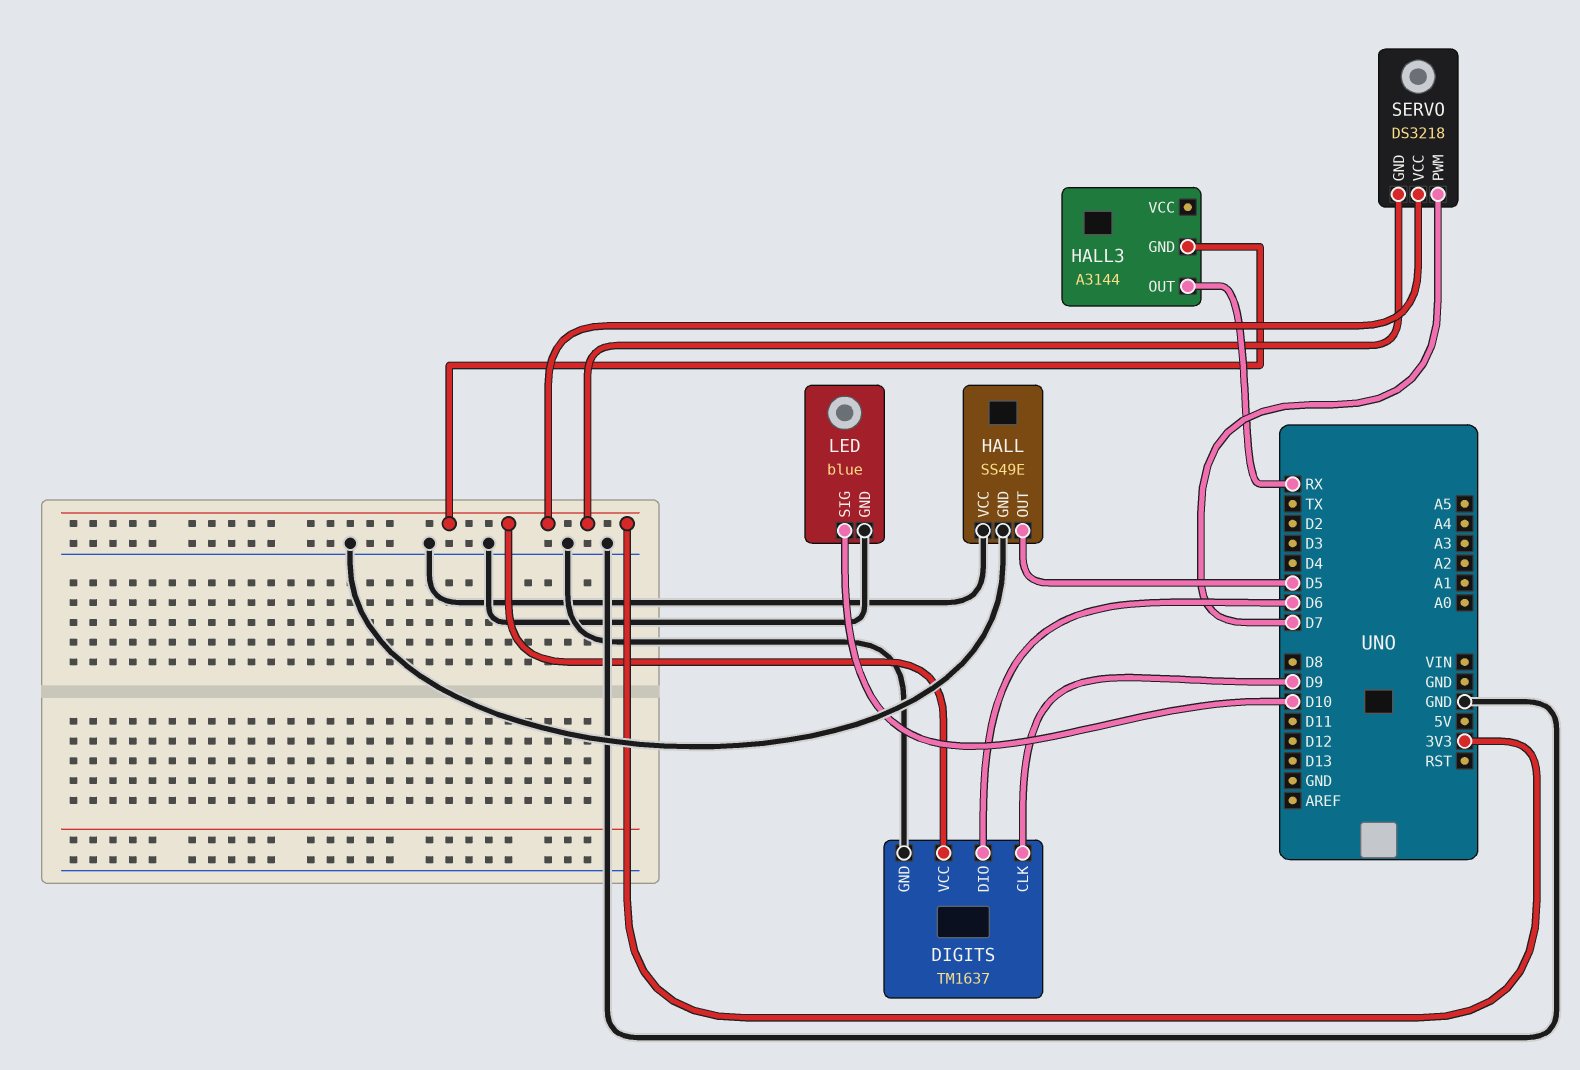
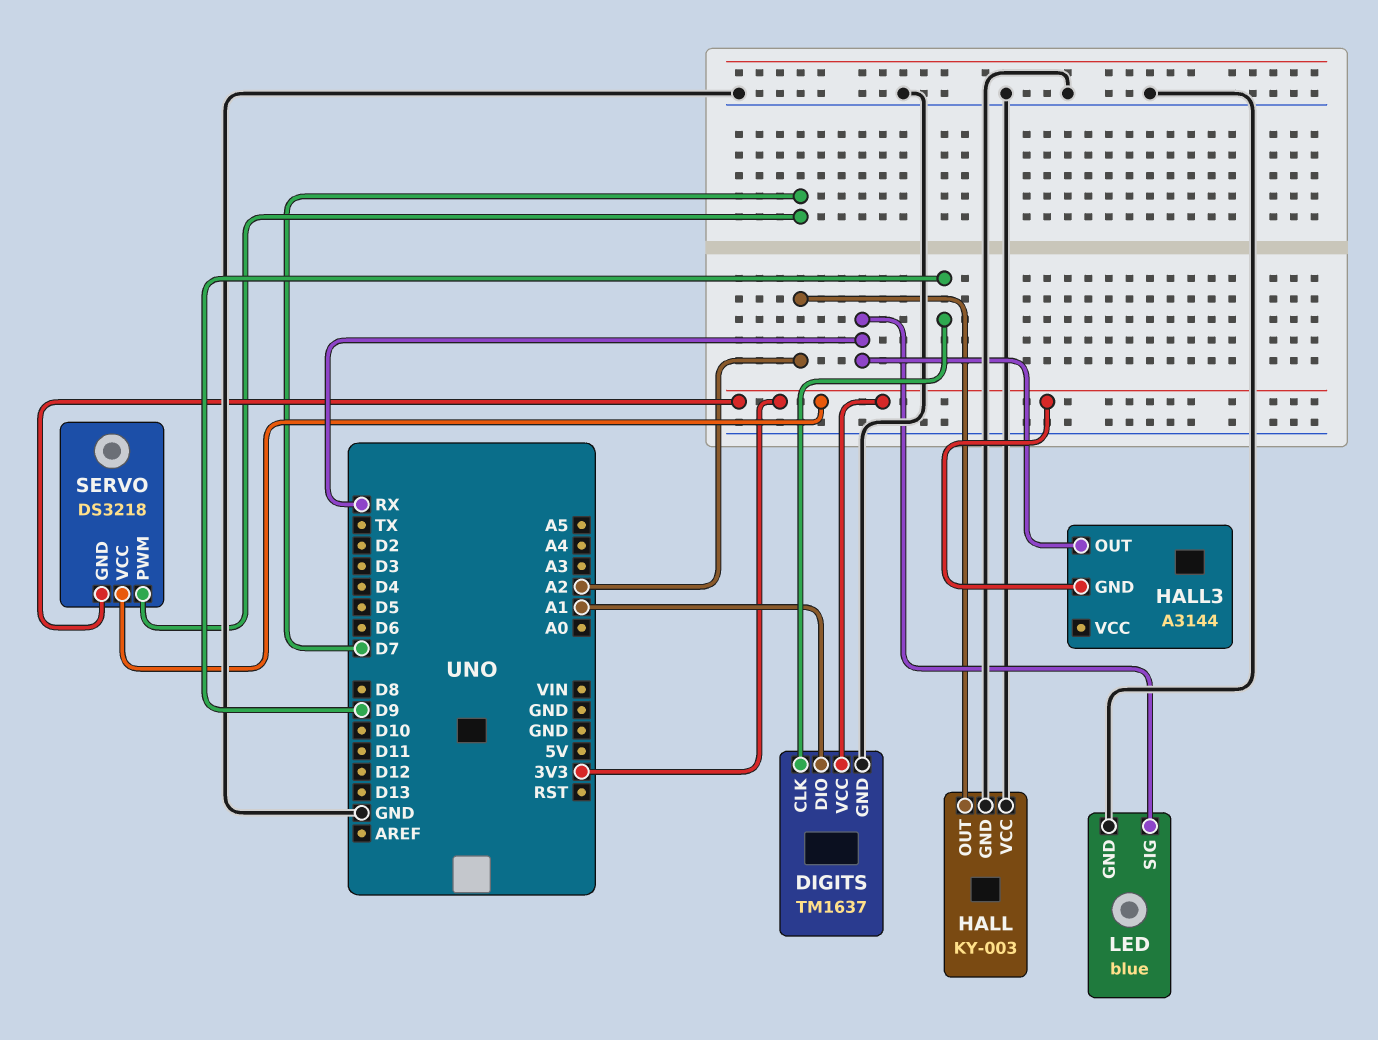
DIGITS pin DIO: D6 -> A1
HALL: SS49E -> KY-003
HALL pin OUT: D5 -> A2
LED pin SIG: D10 -> RX

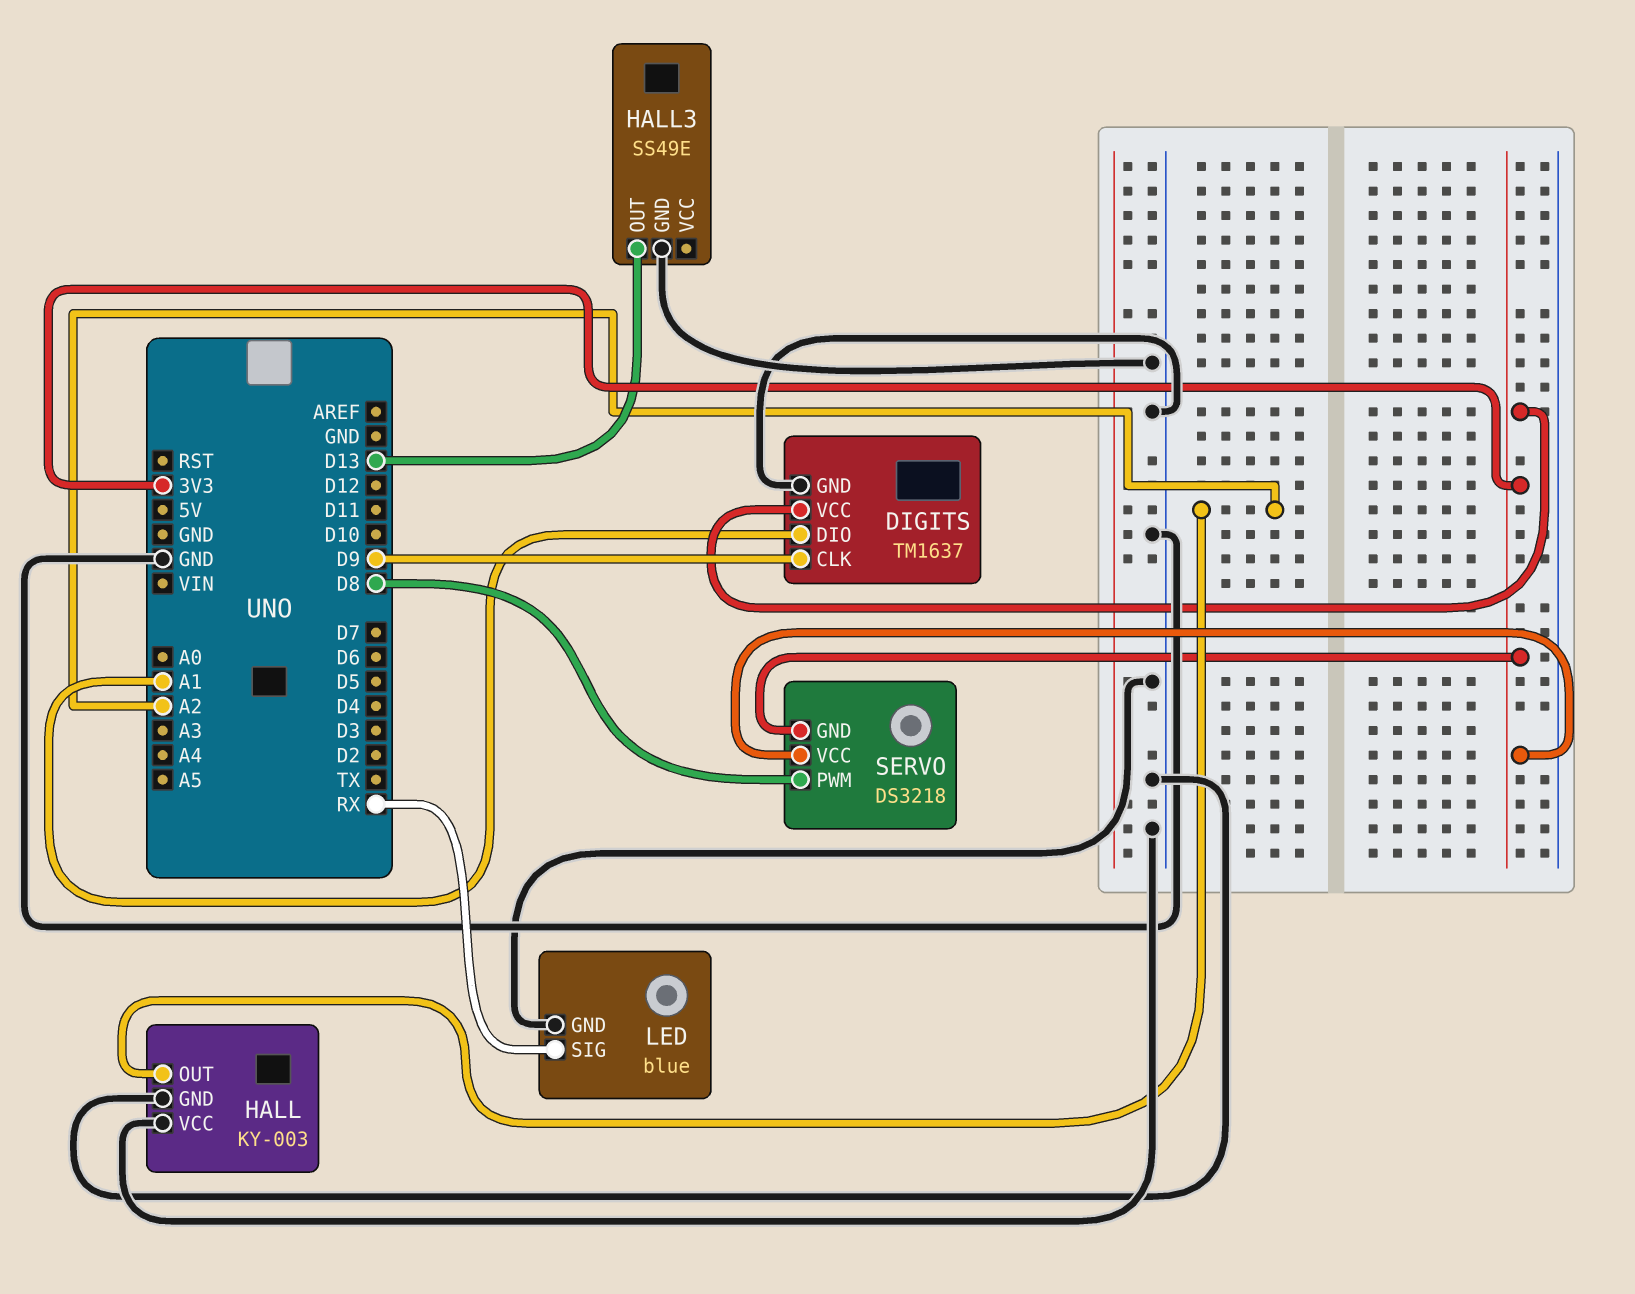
HALL3: A3144 -> SS49E
HALL3 pin GND: 3V3 -> GND
HALL3 pin OUT: RX -> D13
SERVO pin PWM: D7 -> D8

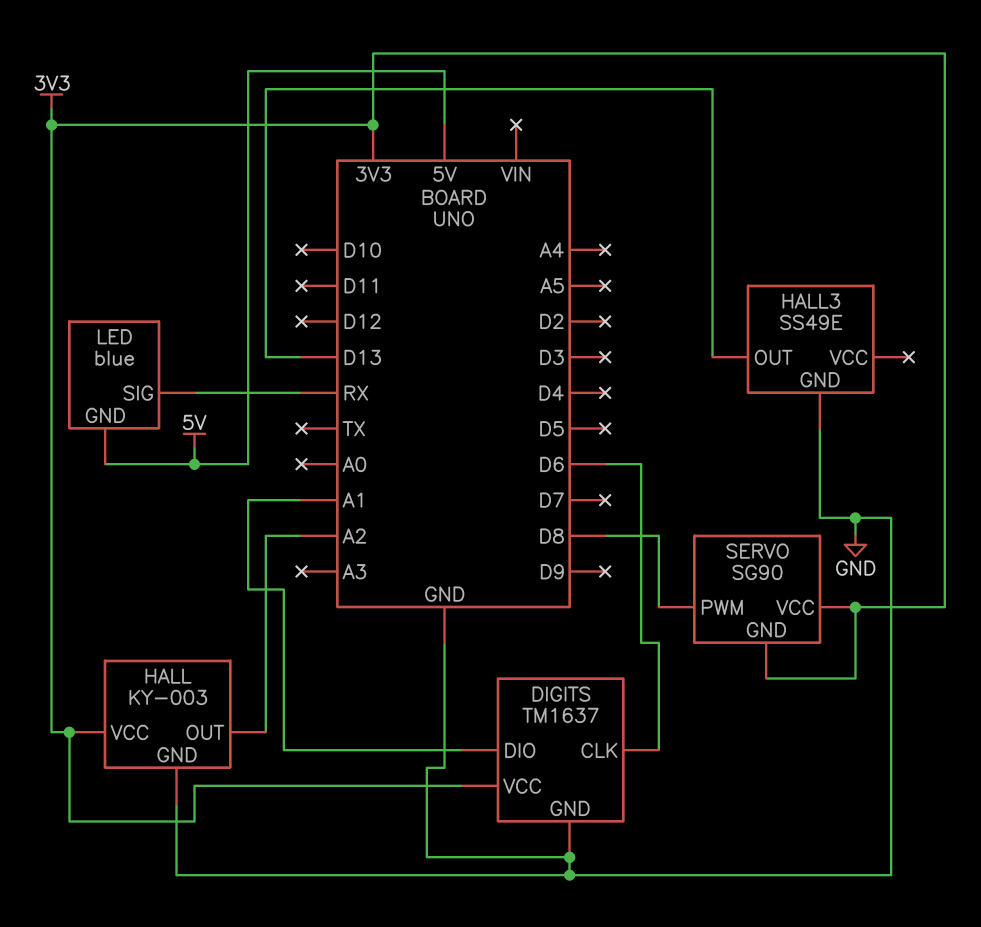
DIGITS pin CLK: D9 -> D6
HALL pin VCC: GND -> 3V3
LED pin GND: GND -> 5V
SERVO: DS3218 -> SG90

